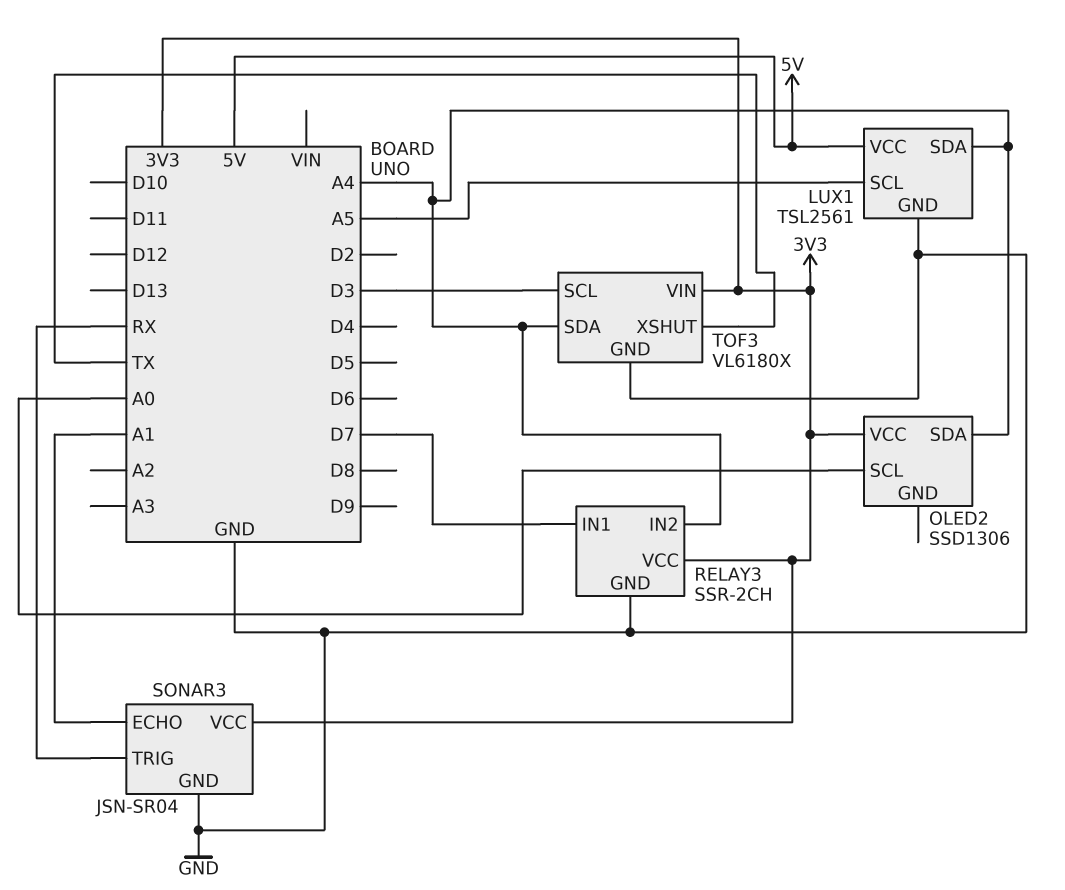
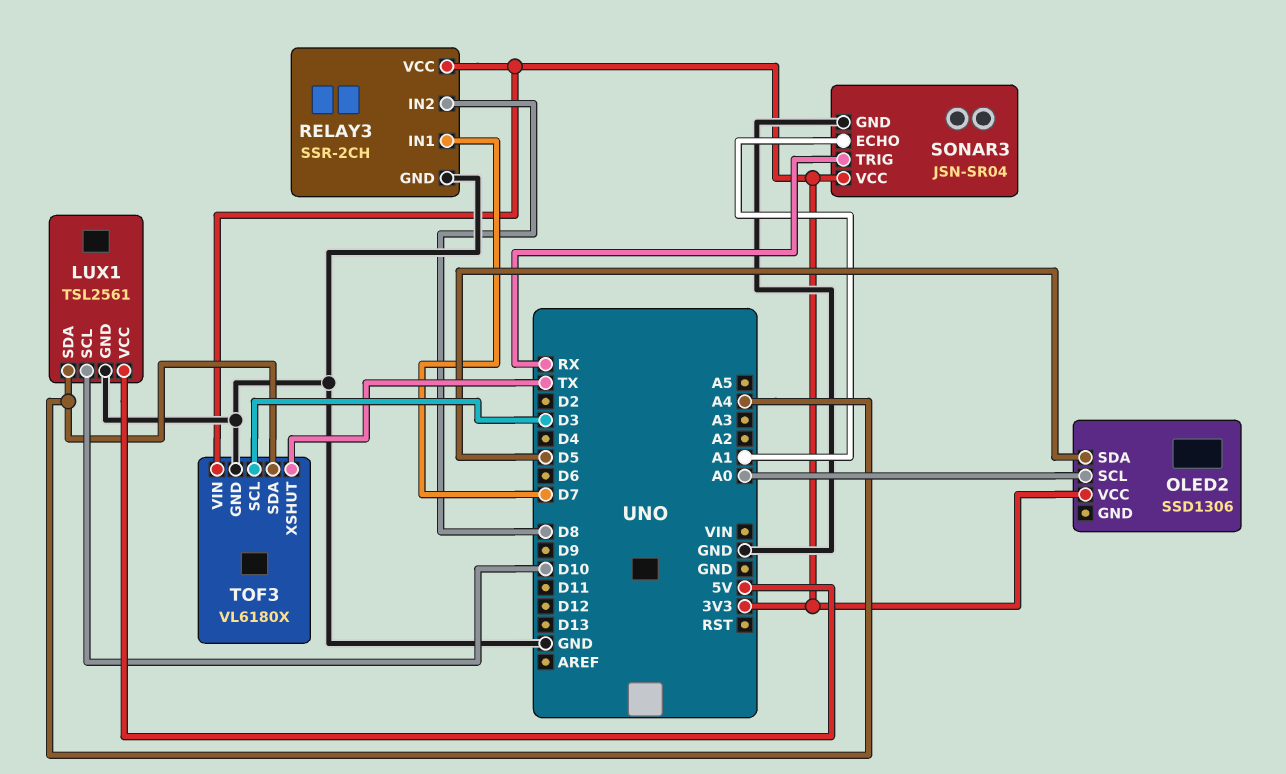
LUX1 pin SCL: A5 -> D10
OLED2 pin SDA: A4 -> D5
RELAY3 pin IN2: A4 -> D8

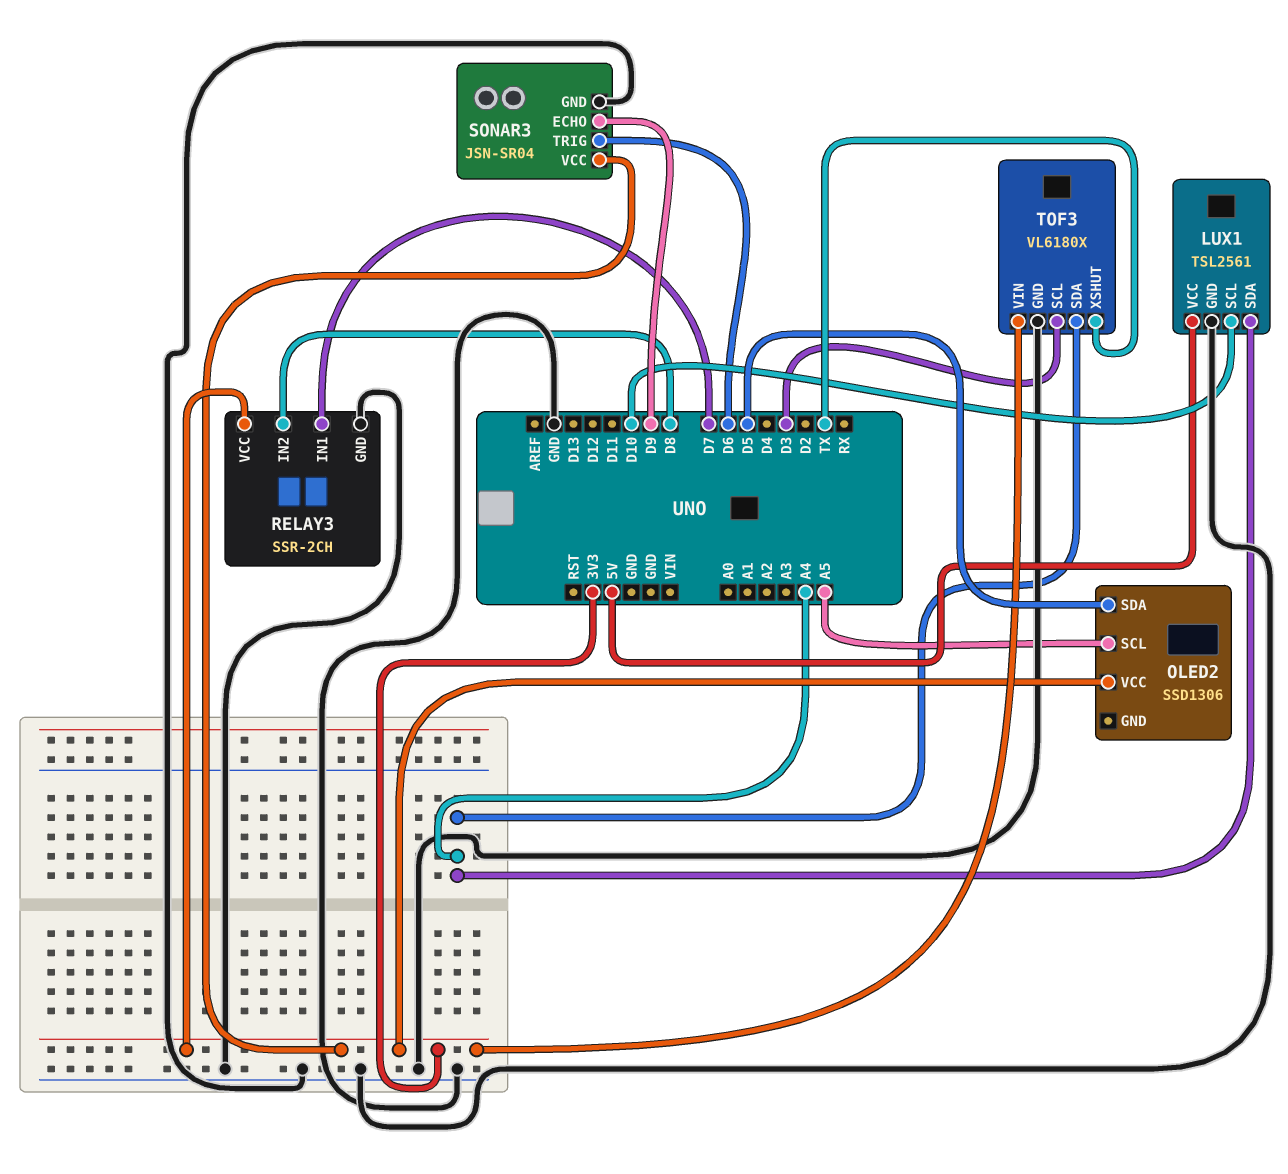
OLED2 pin SCL: A0 -> A5
SONAR3 pin ECHO: A1 -> D9
SONAR3 pin TRIG: RX -> D6

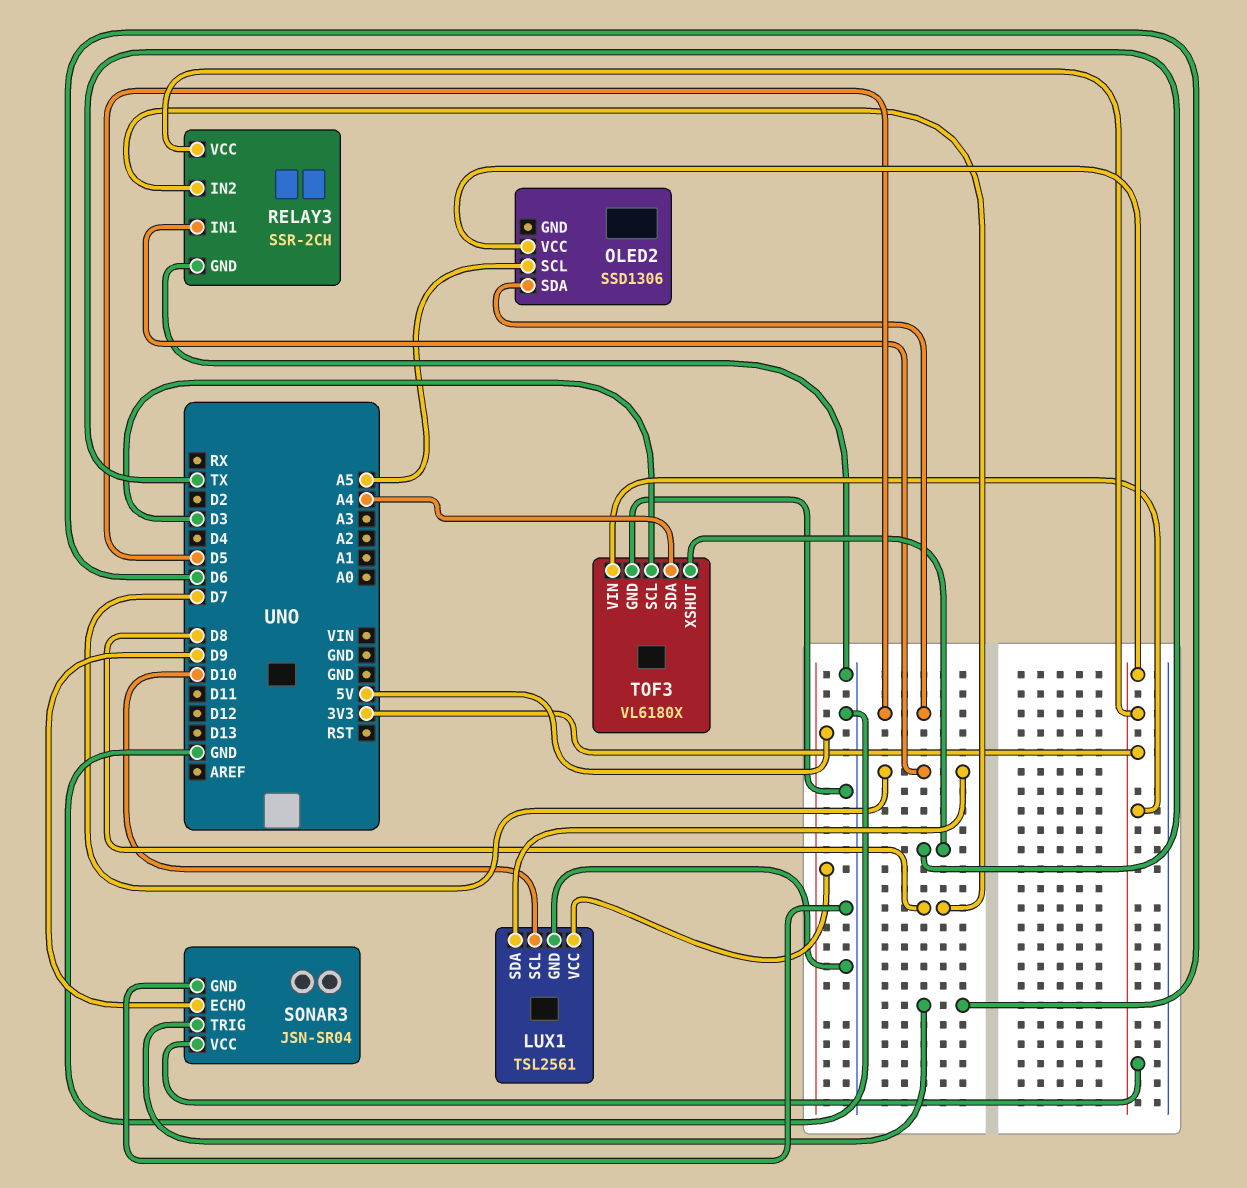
LUX1 pin SDA: A4 -> D7

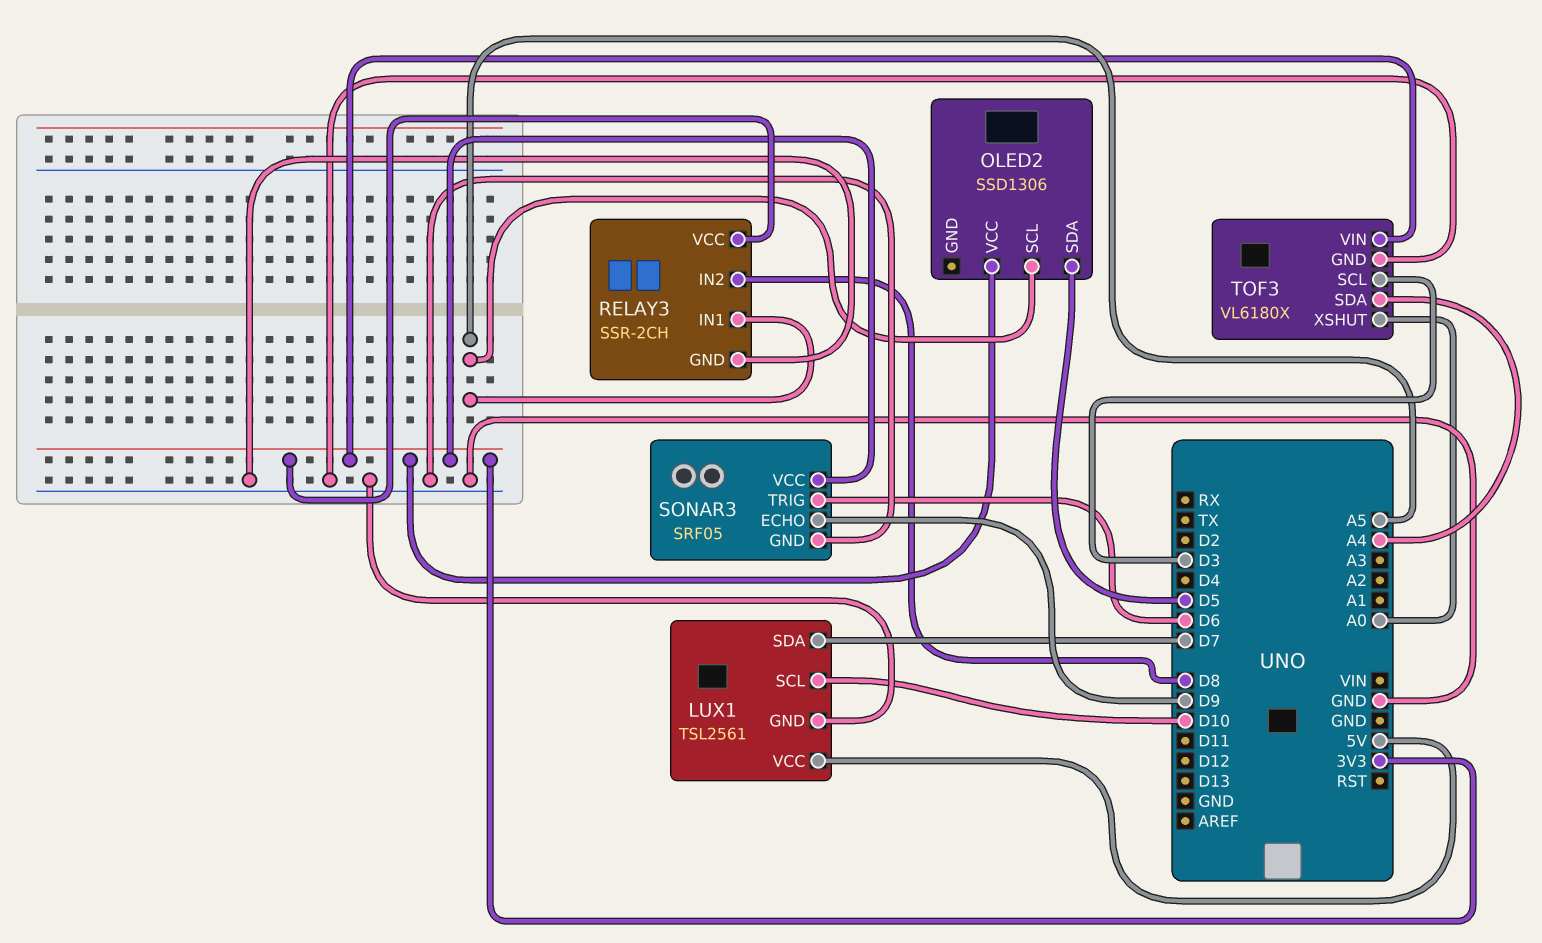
RELAY3 pin IN1: D7 -> A5
SONAR3: JSN-SR04 -> SRF05
TOF3 pin XSHUT: TX -> A0

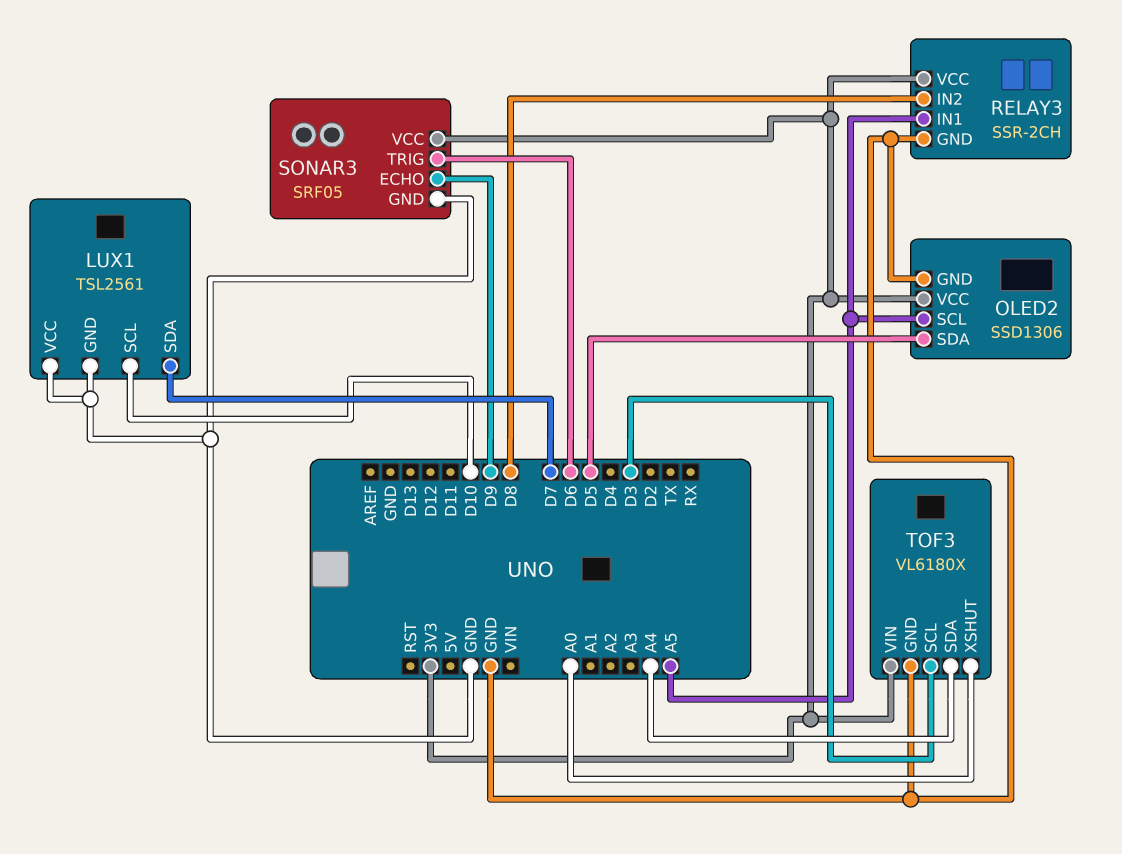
LUX1 pin VCC: 5V -> GND
OLED2 pin GND: none -> GND

